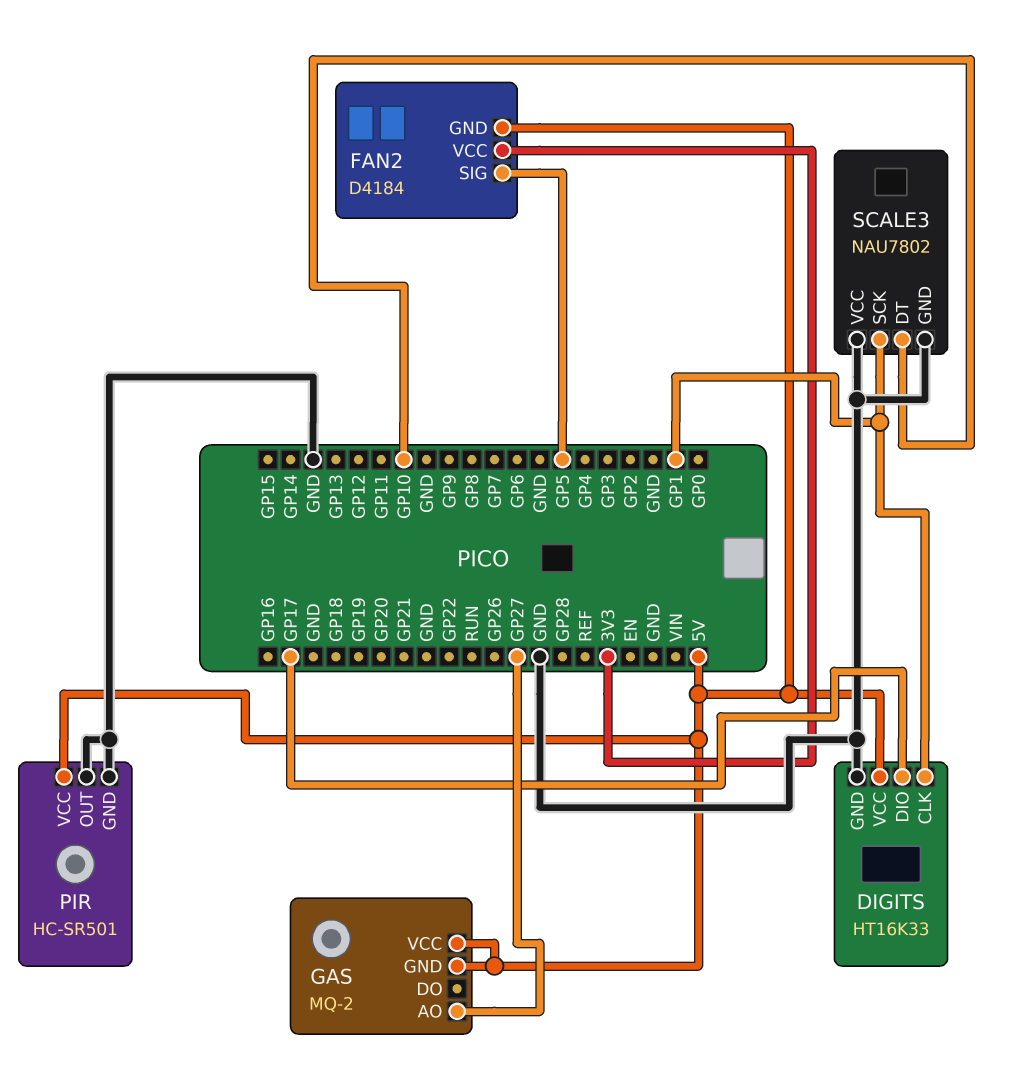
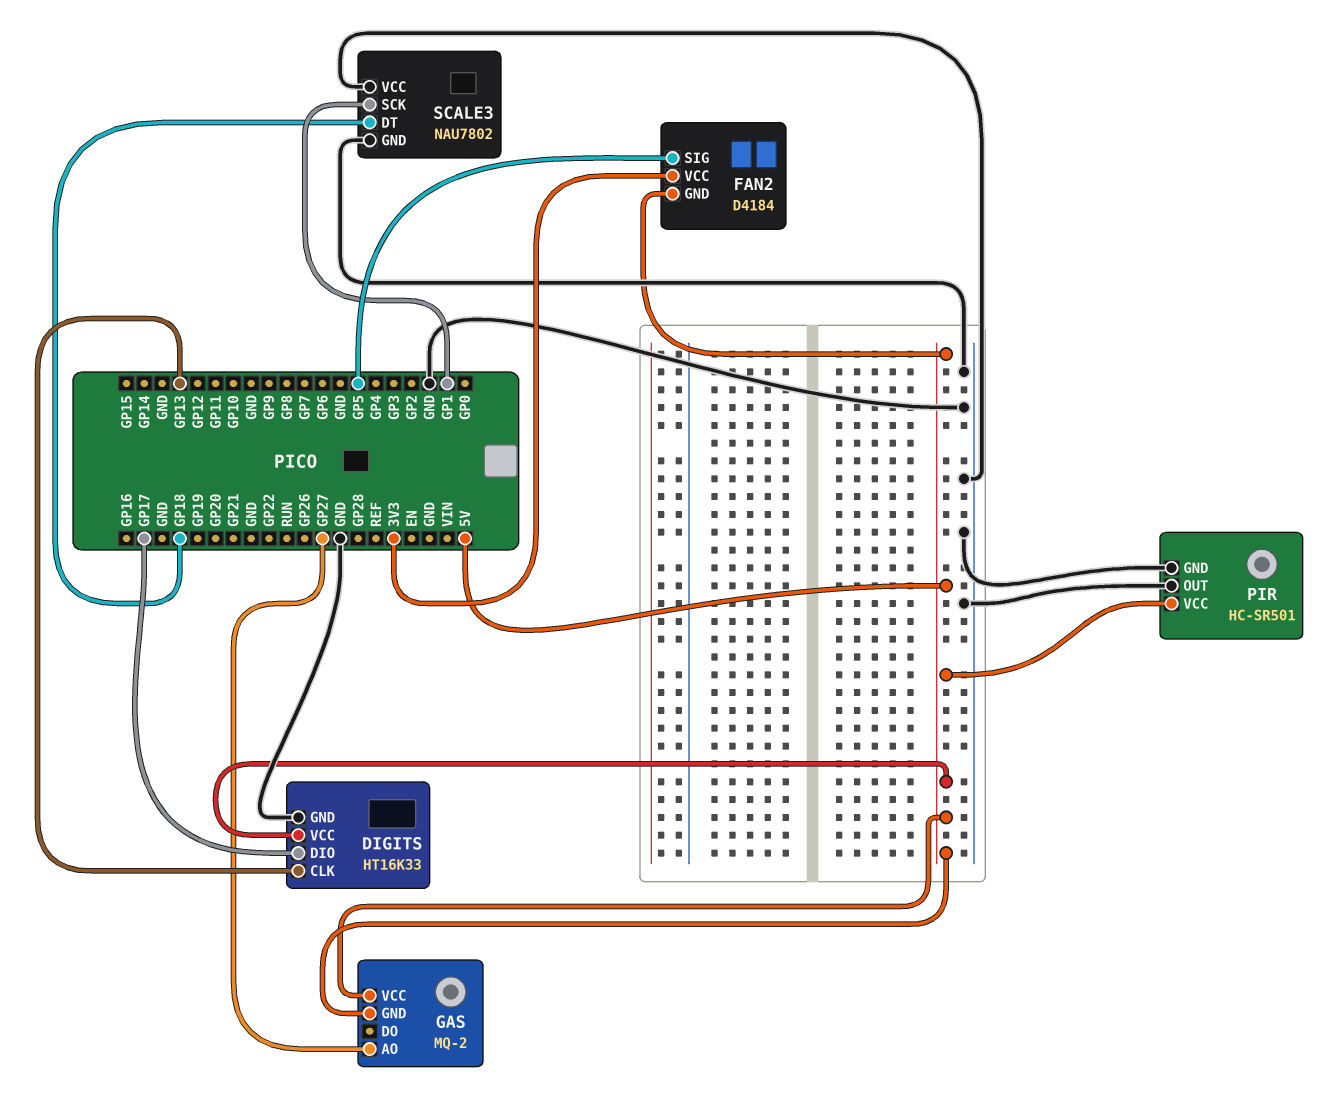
DIGITS pin CLK: GP1 -> GP13
SCALE3 pin DT: GP10 -> GP18

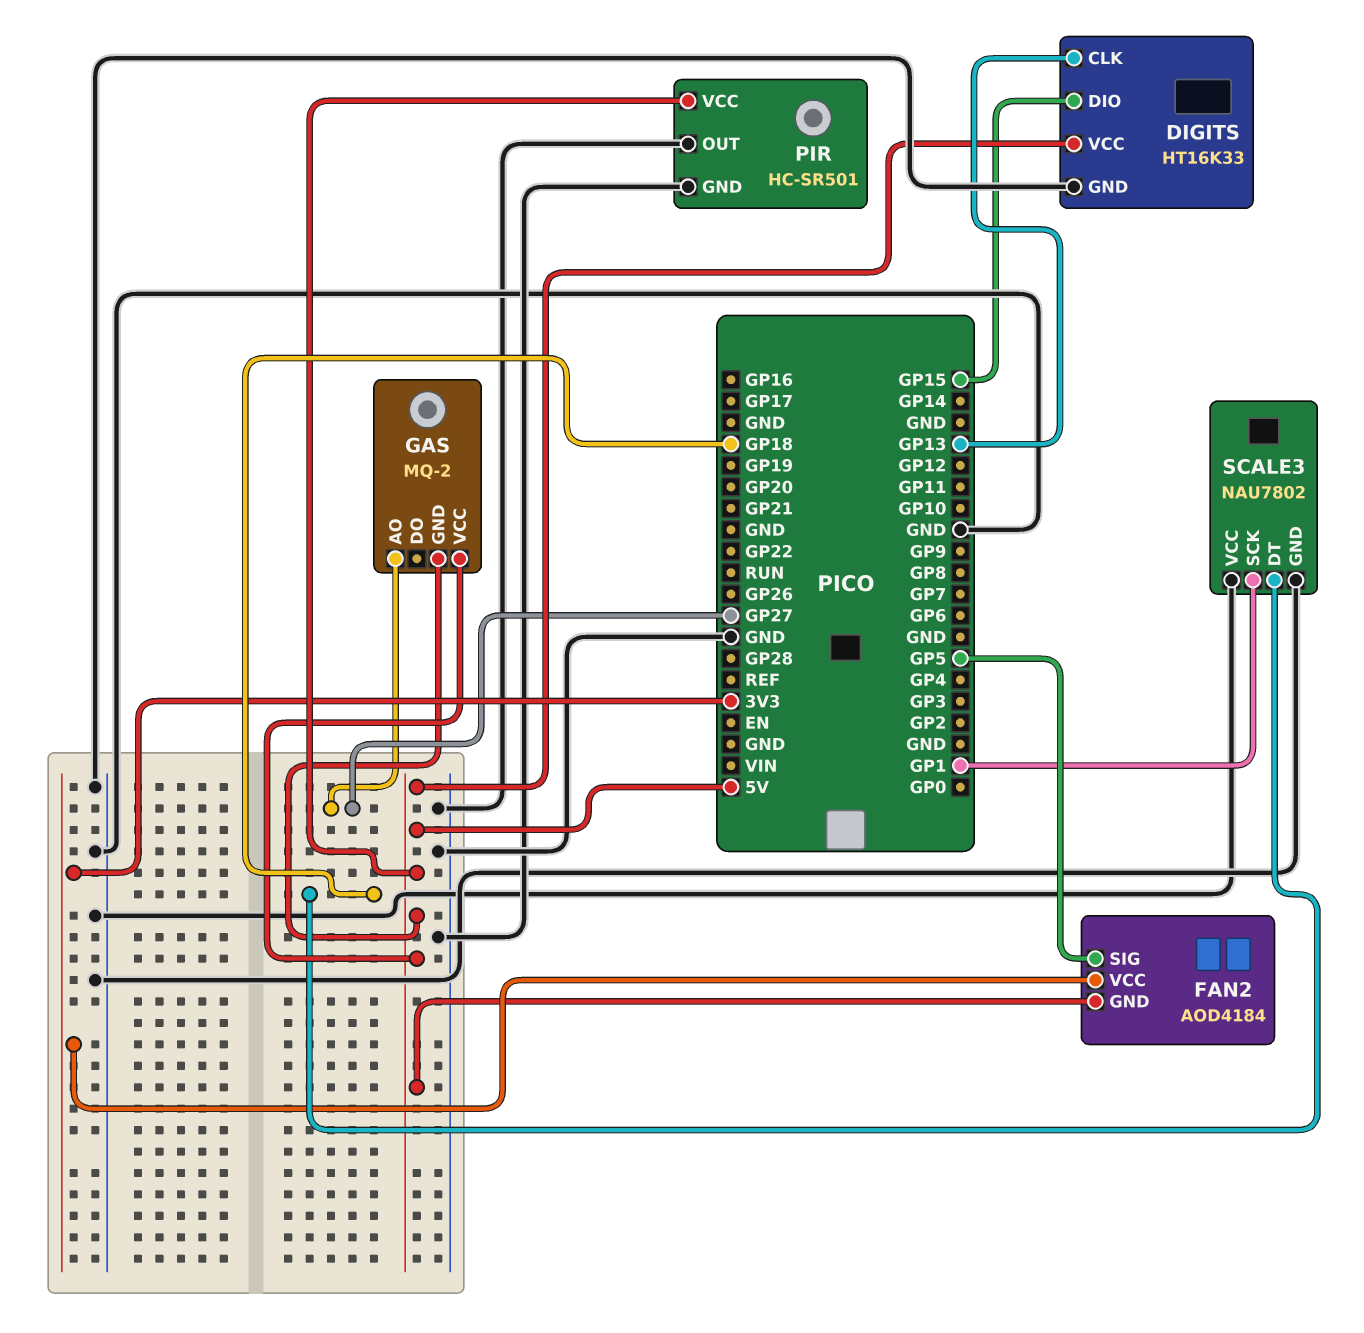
DIGITS pin DIO: GP17 -> GP15
FAN2: D4184 -> AOD4184

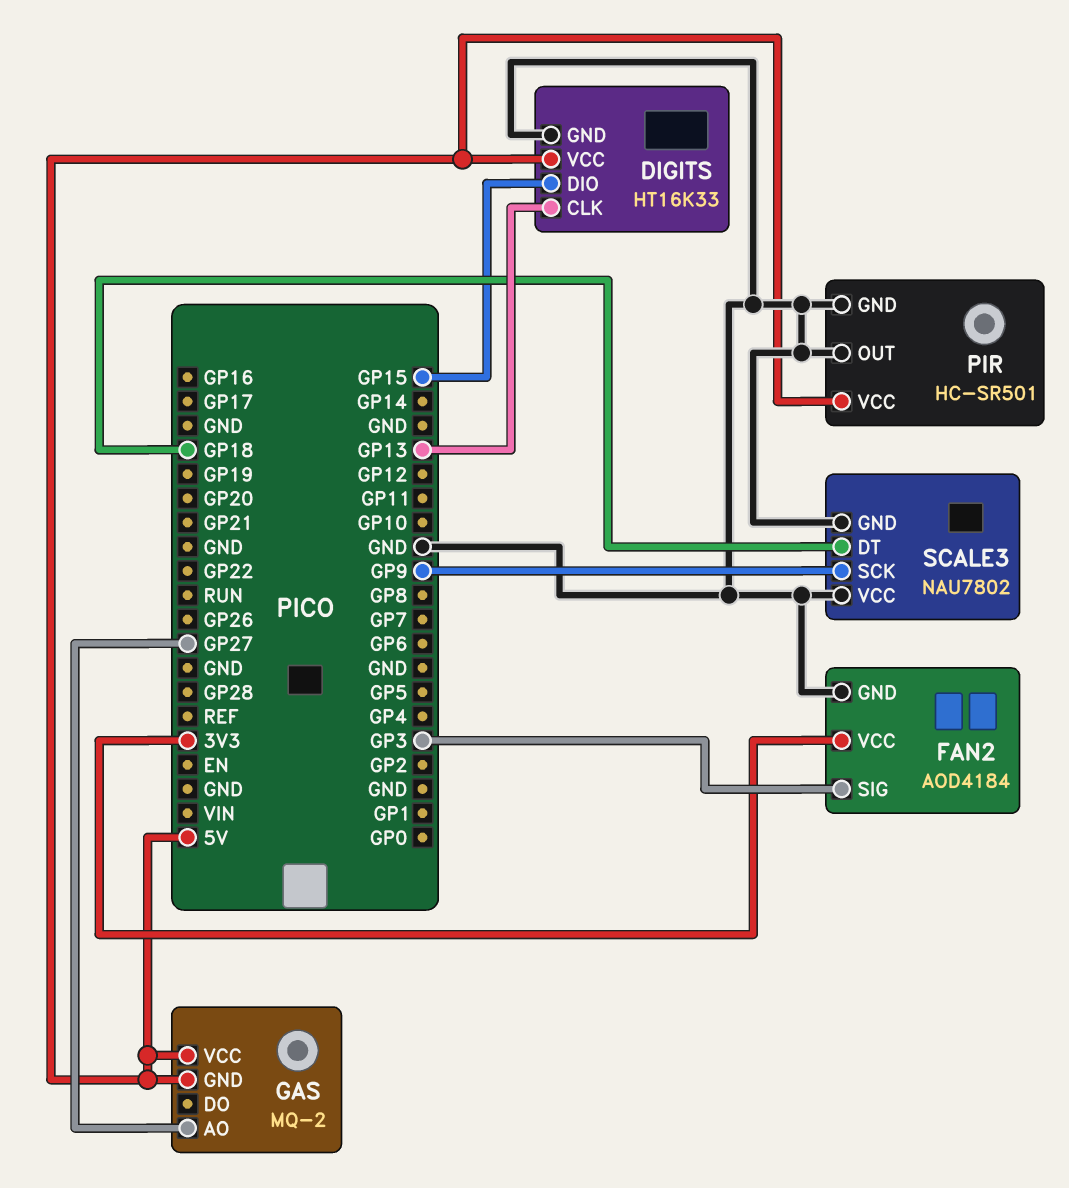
FAN2 pin GND: 5V -> GND
FAN2 pin SIG: GP5 -> GP3
SCALE3 pin SCK: GP1 -> GP9

